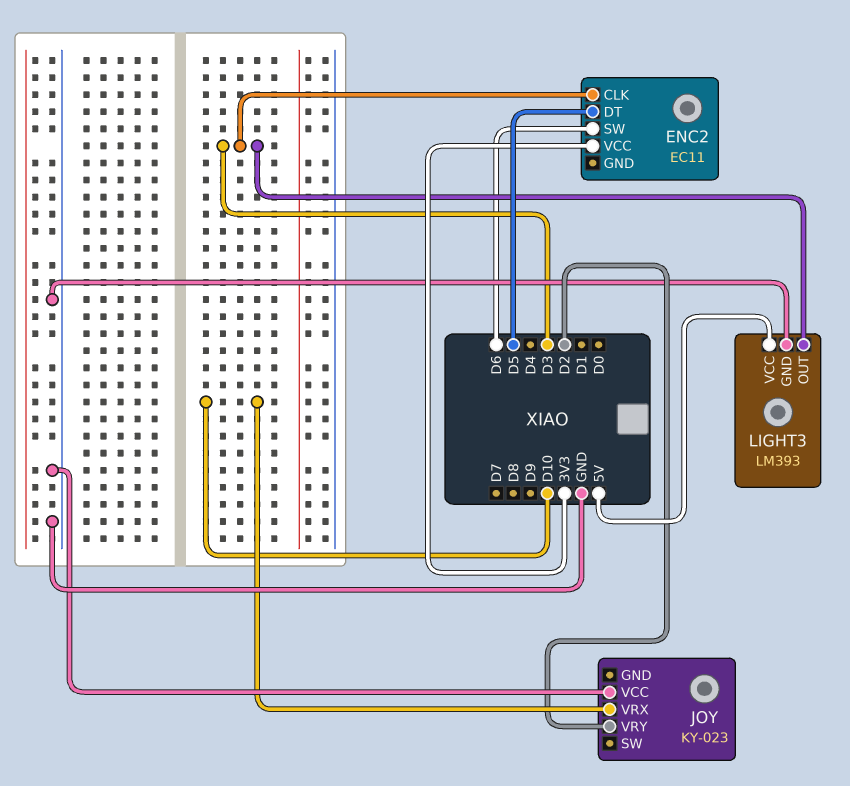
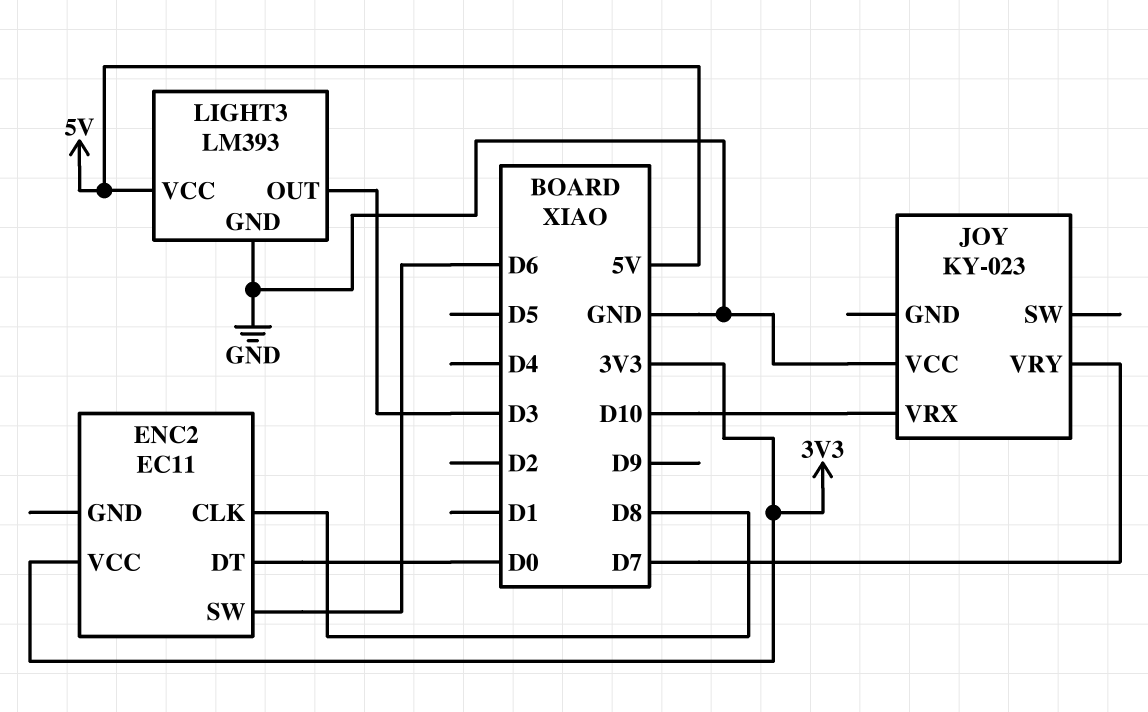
ENC2 pin CLK: D3 -> D8
ENC2 pin DT: D5 -> D0
JOY pin VRY: D2 -> D7

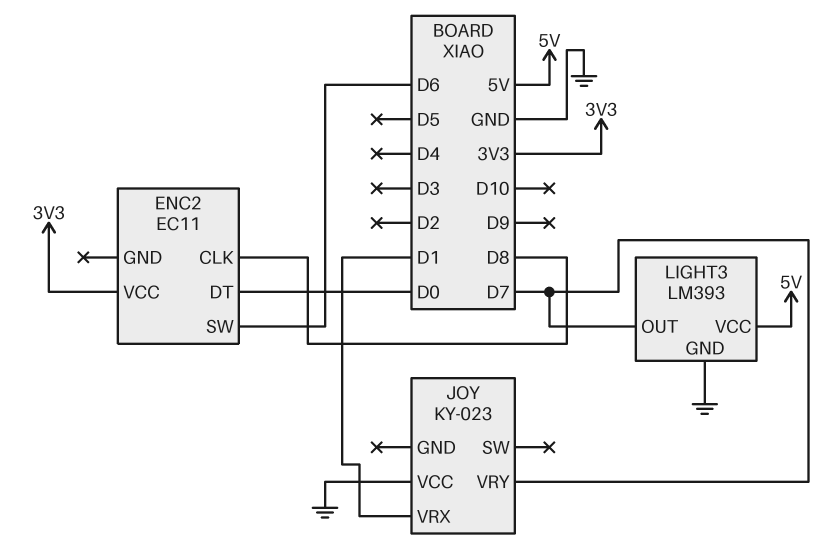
JOY pin VRX: D10 -> D1
LIGHT3 pin OUT: D3 -> D7

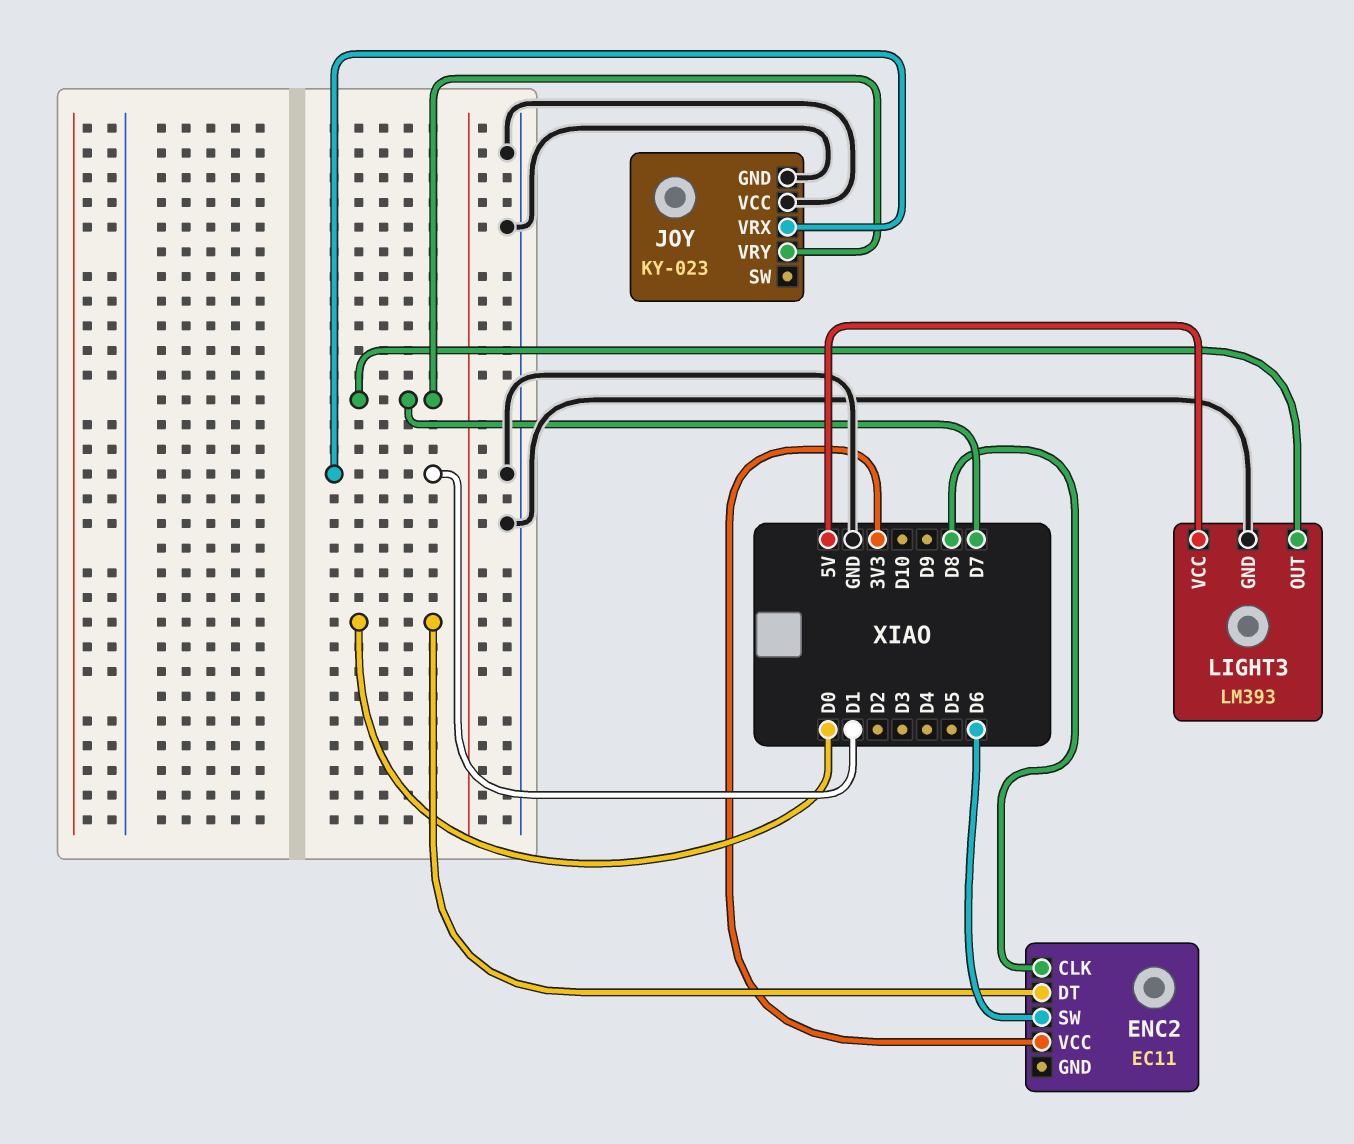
JOY pin GND: none -> GND

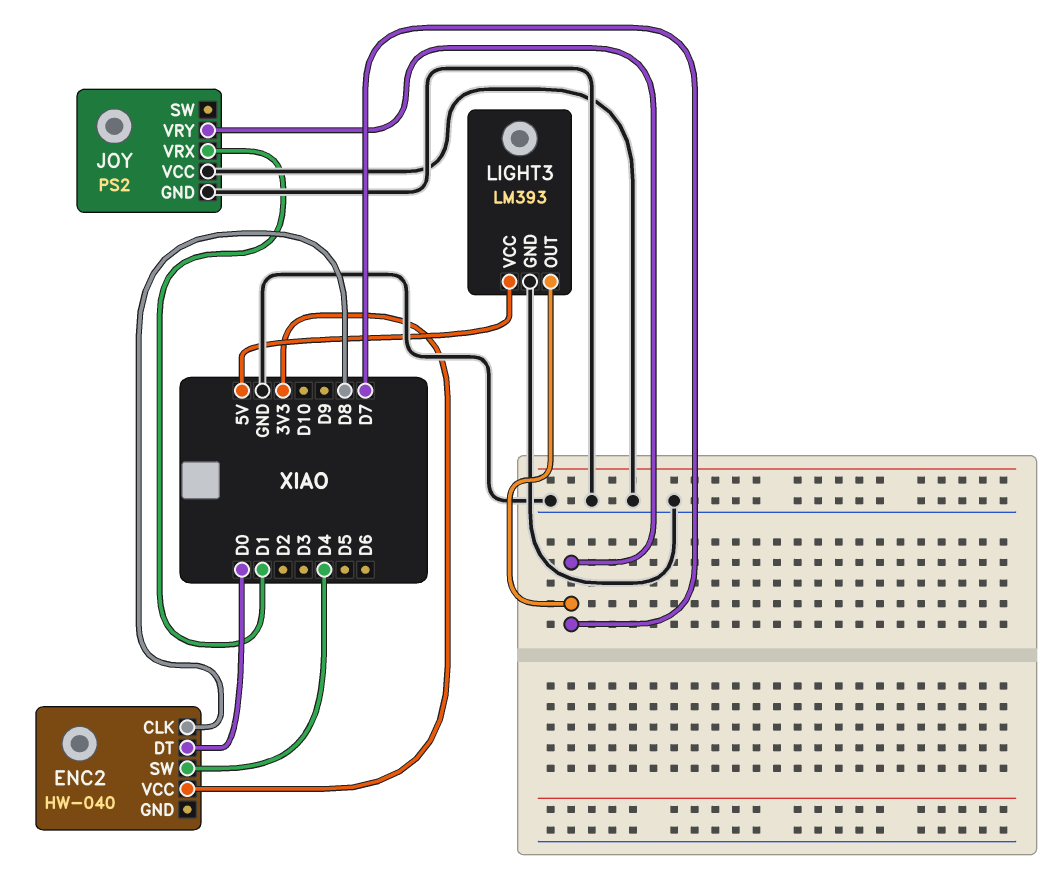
ENC2: EC11 -> HW-040
ENC2 pin SW: D6 -> D4
JOY: KY-023 -> PS2

